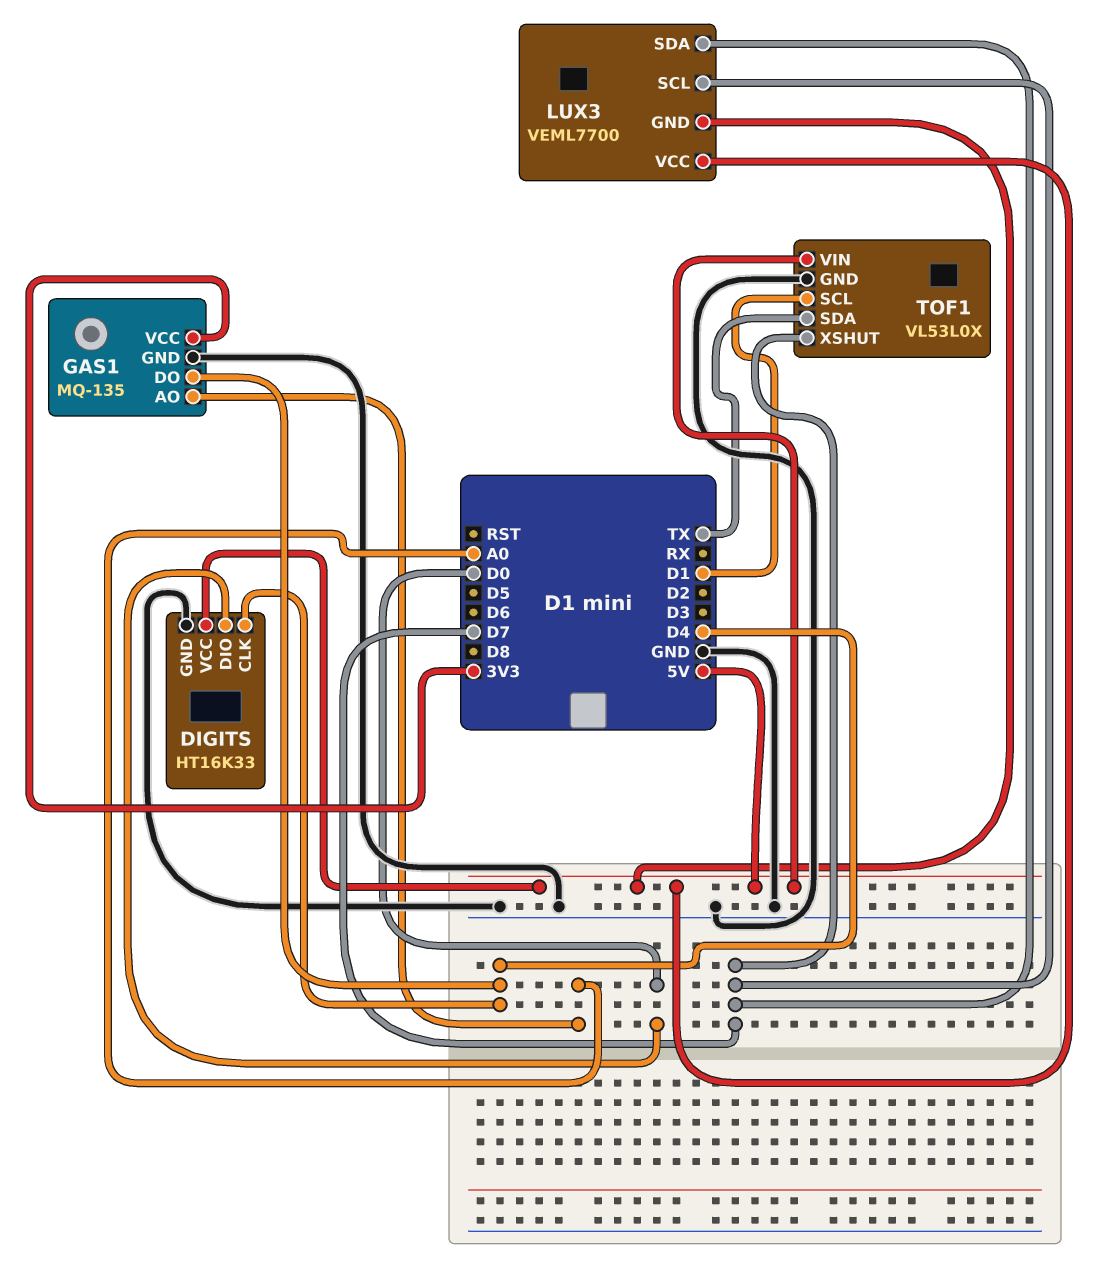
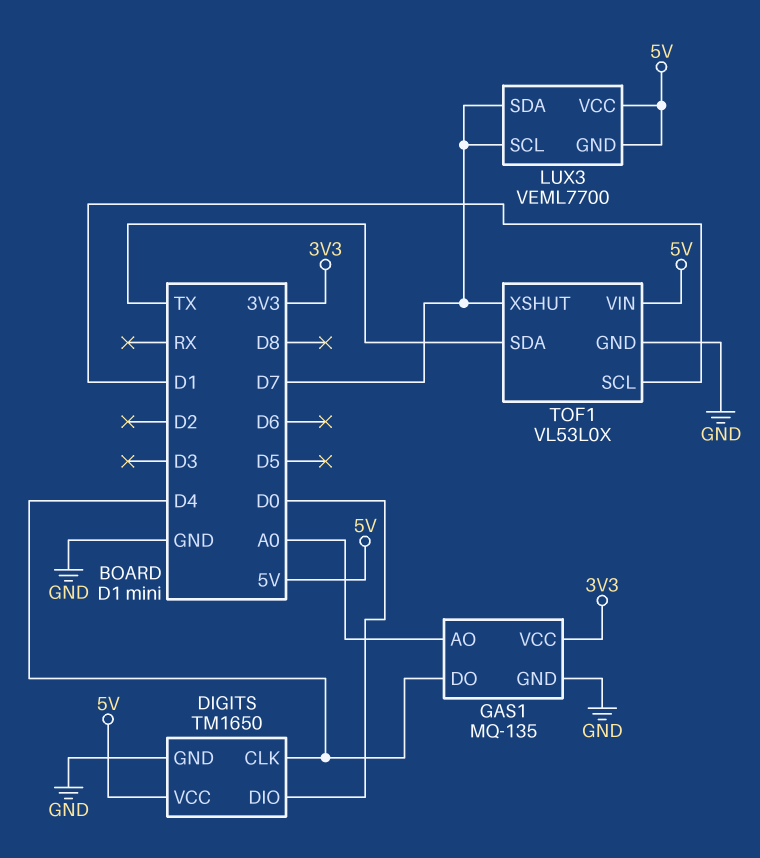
DIGITS: HT16K33 -> TM1650

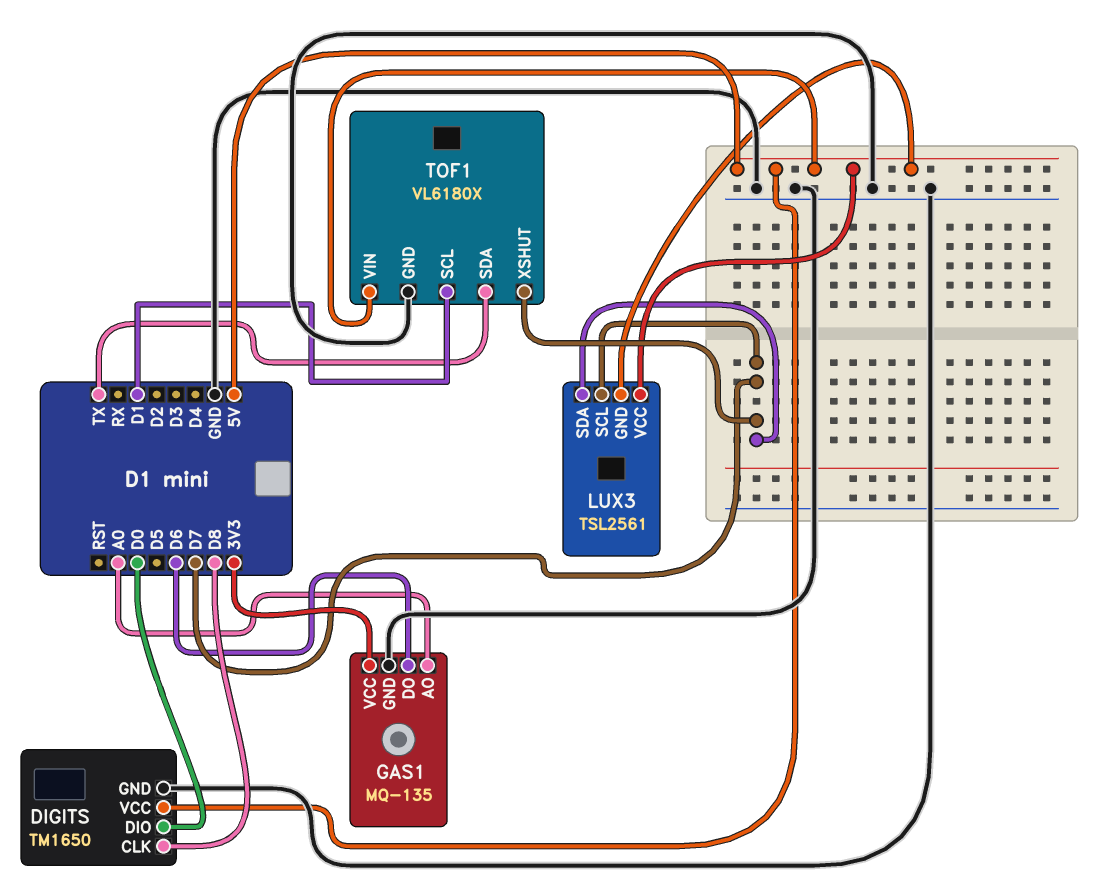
DIGITS pin CLK: D4 -> D8
GAS1 pin DO: D4 -> D6
LUX3: VEML7700 -> TSL2561
TOF1: VL53L0X -> VL6180X

